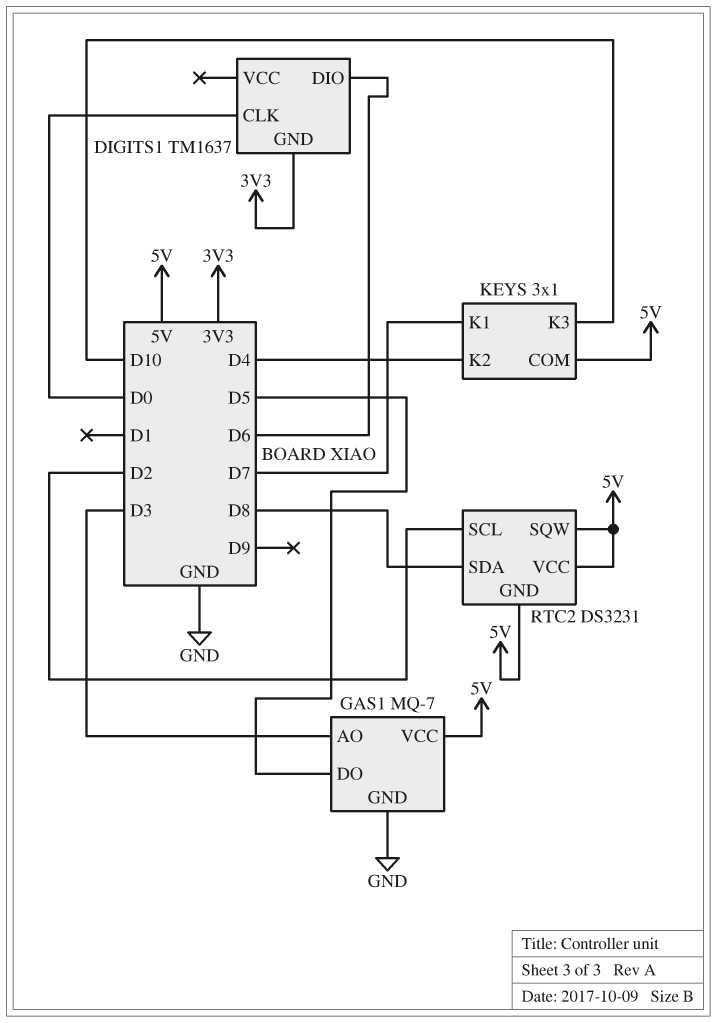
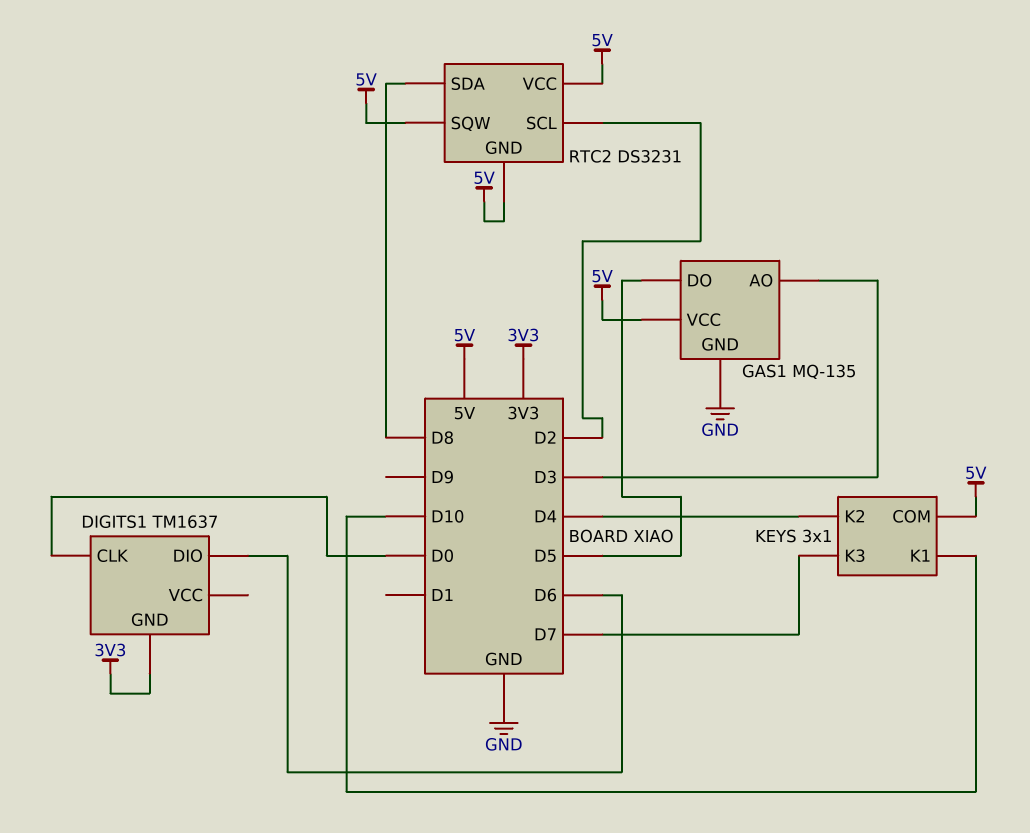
GAS1: MQ-7 -> MQ-135
KEYS pin K1: D7 -> D10
KEYS pin K3: D10 -> D7

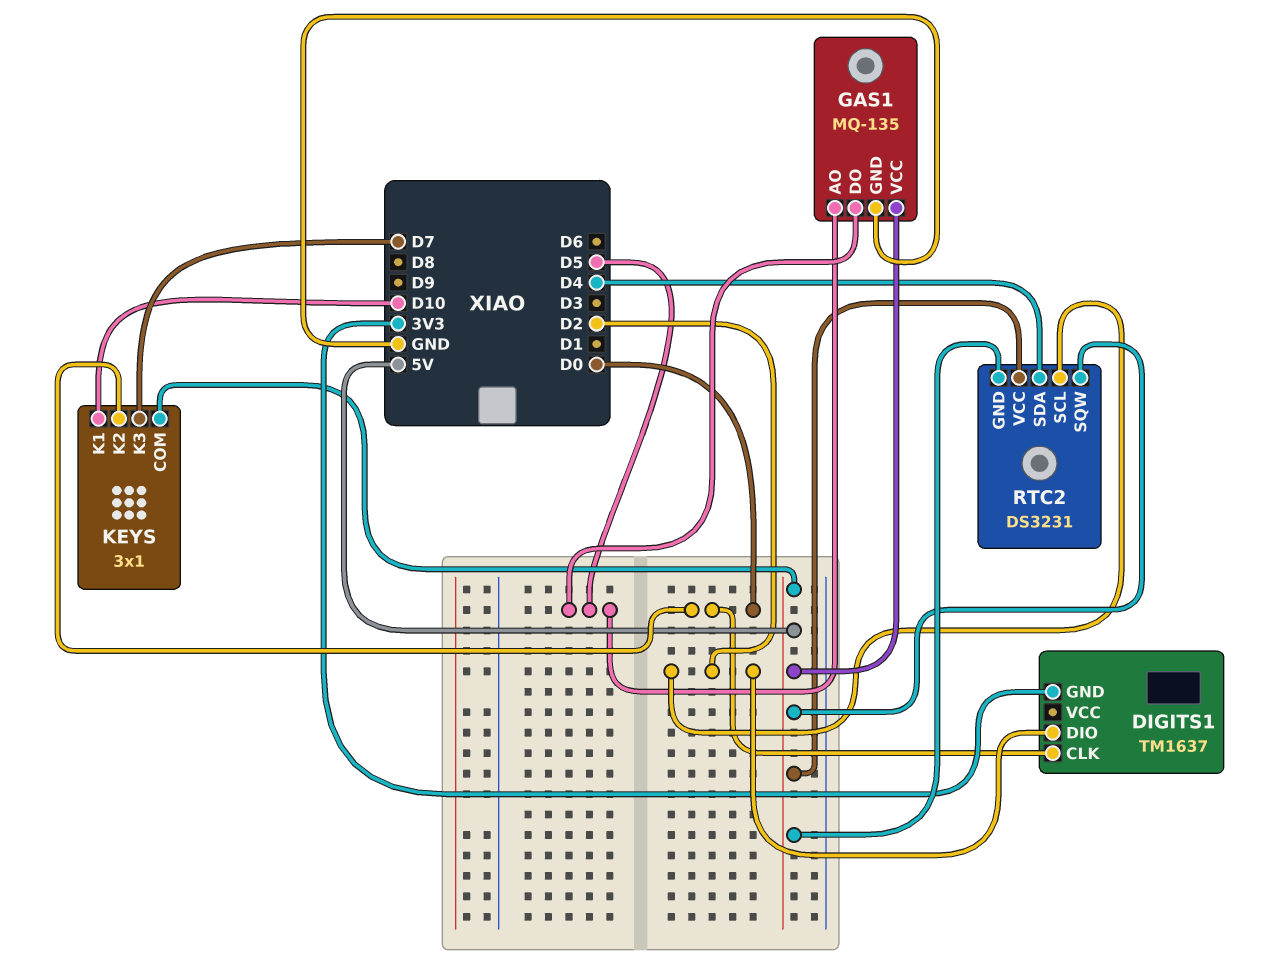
DIGITS1 pin DIO: D6 -> D2
GAS1 pin AO: D3 -> D5
KEYS pin K2: D4 -> D0
RTC2 pin SDA: D8 -> D4

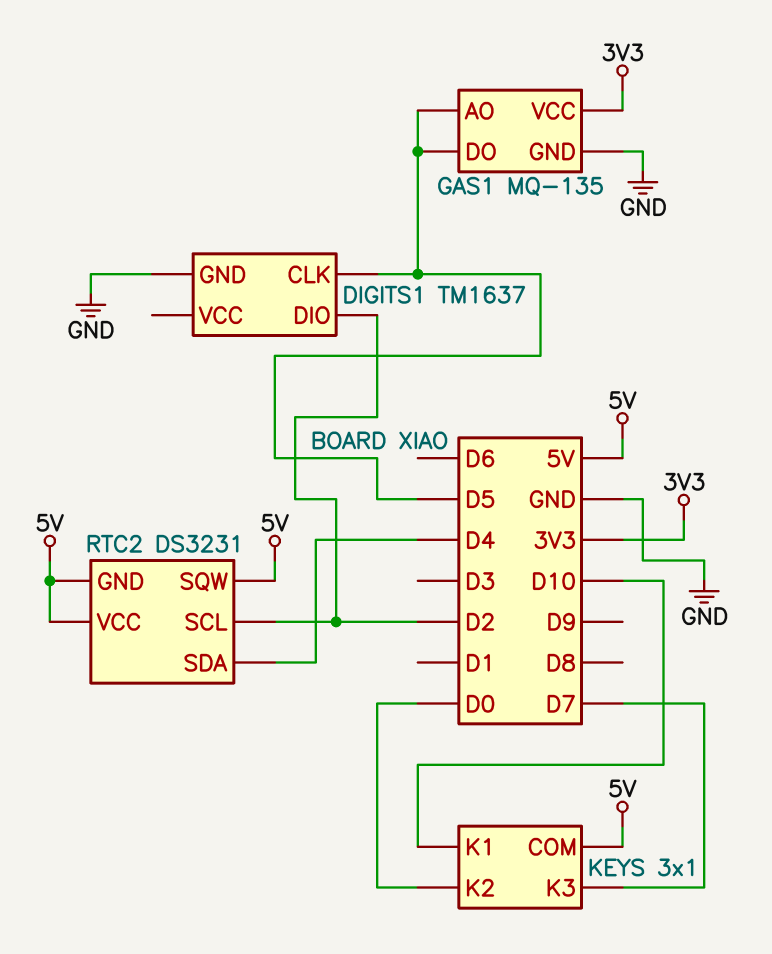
DIGITS1 pin CLK: D0 -> D5
DIGITS1 pin GND: 3V3 -> GND
GAS1 pin VCC: 5V -> 3V3

